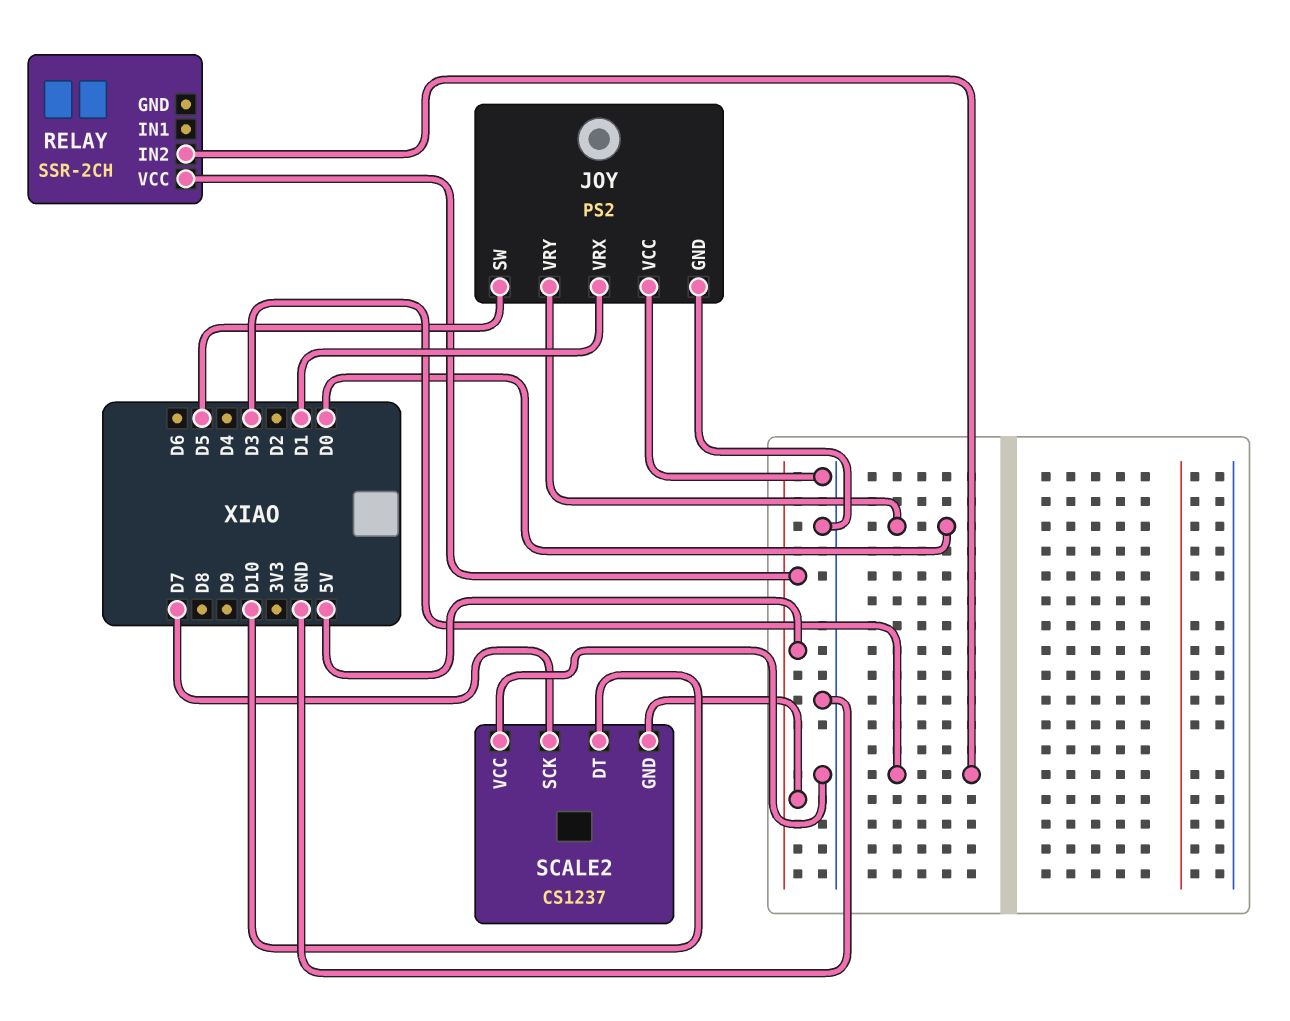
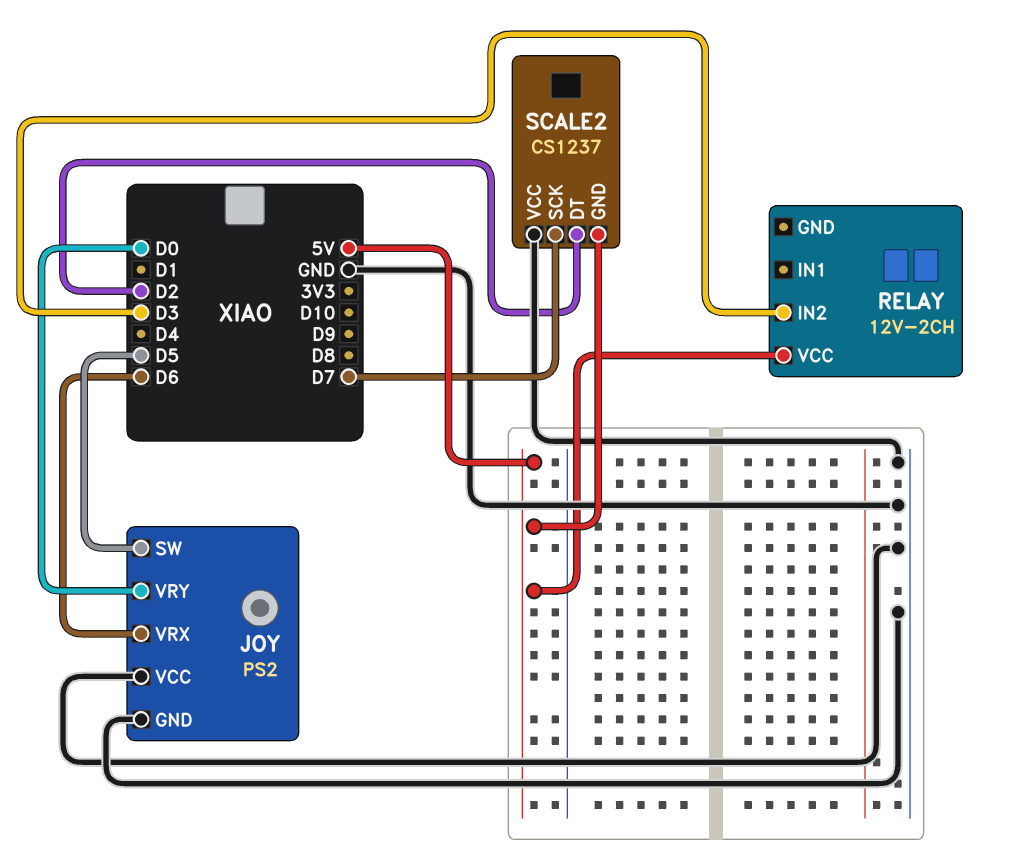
JOY pin VRX: D1 -> D6
RELAY: SSR-2CH -> 12V-2CH
SCALE2 pin DT: D10 -> D2

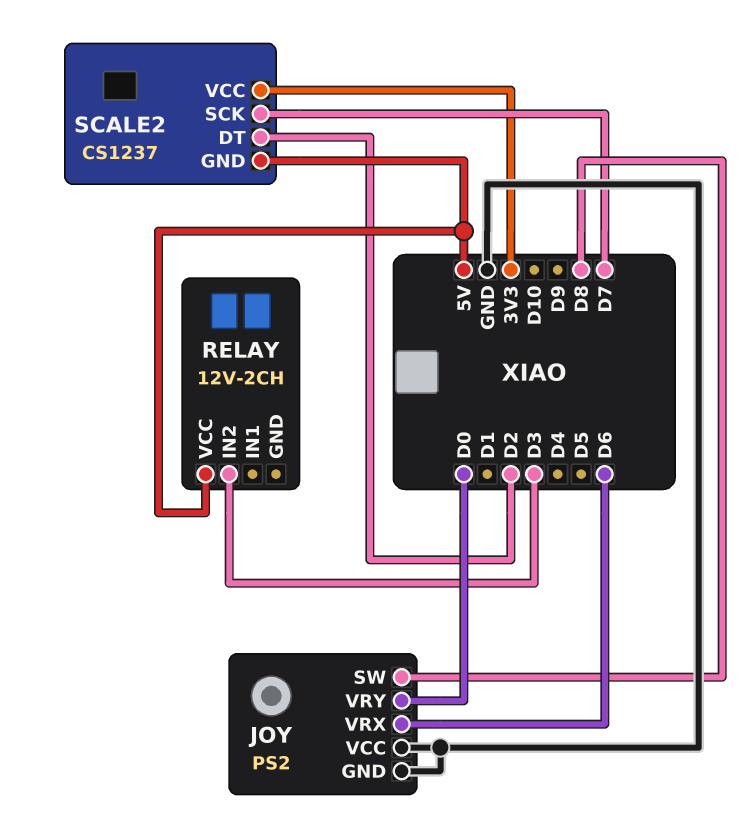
JOY pin SW: D5 -> D8
SCALE2 pin VCC: GND -> 3V3

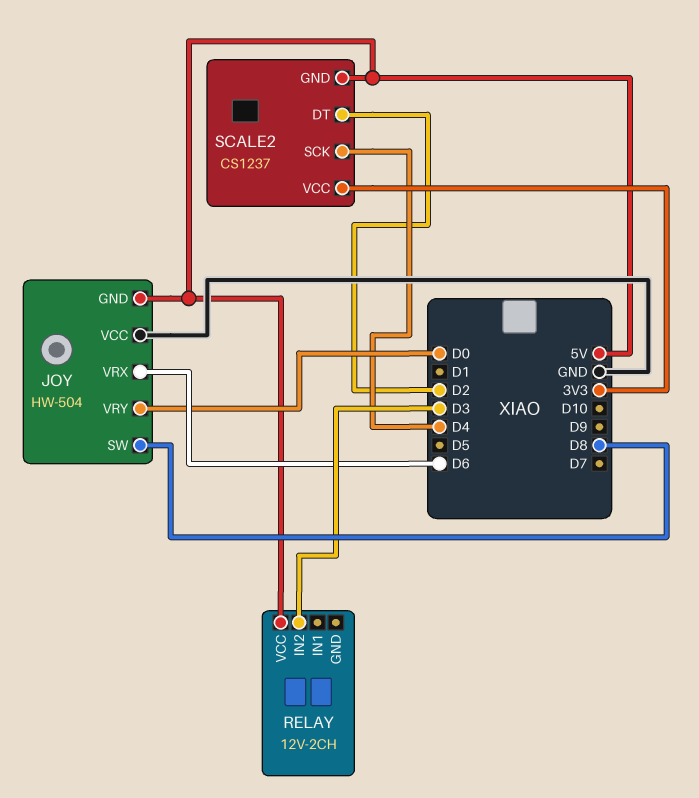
JOY: PS2 -> HW-504
JOY pin GND: GND -> 5V
SCALE2 pin SCK: D7 -> D4

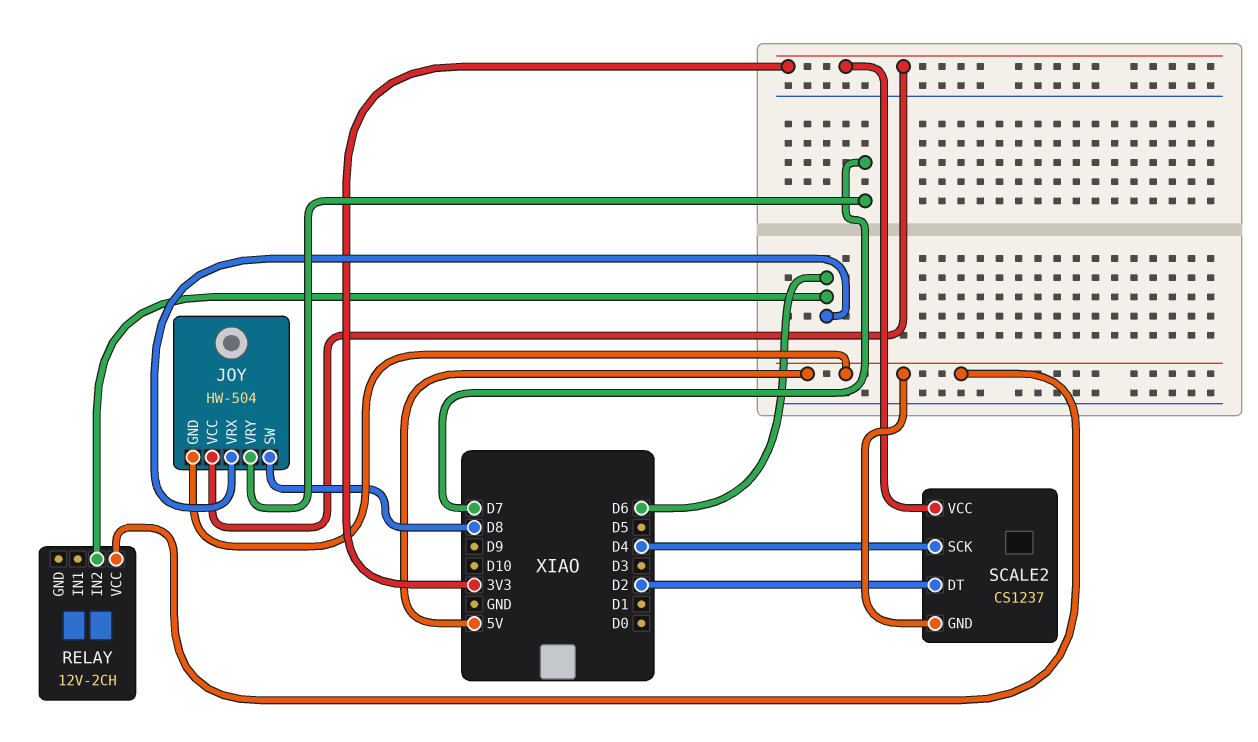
JOY pin VCC: GND -> 3V3
JOY pin VRY: D0 -> D7
RELAY pin IN2: D3 -> D6

